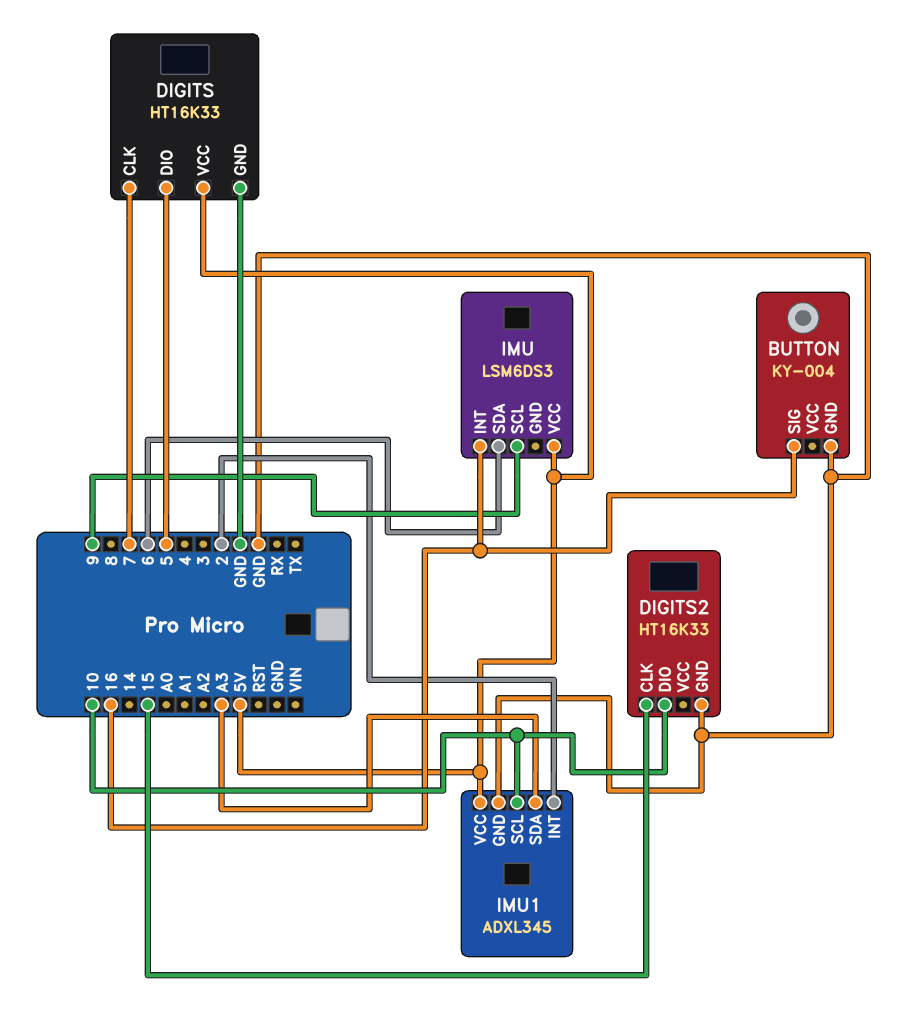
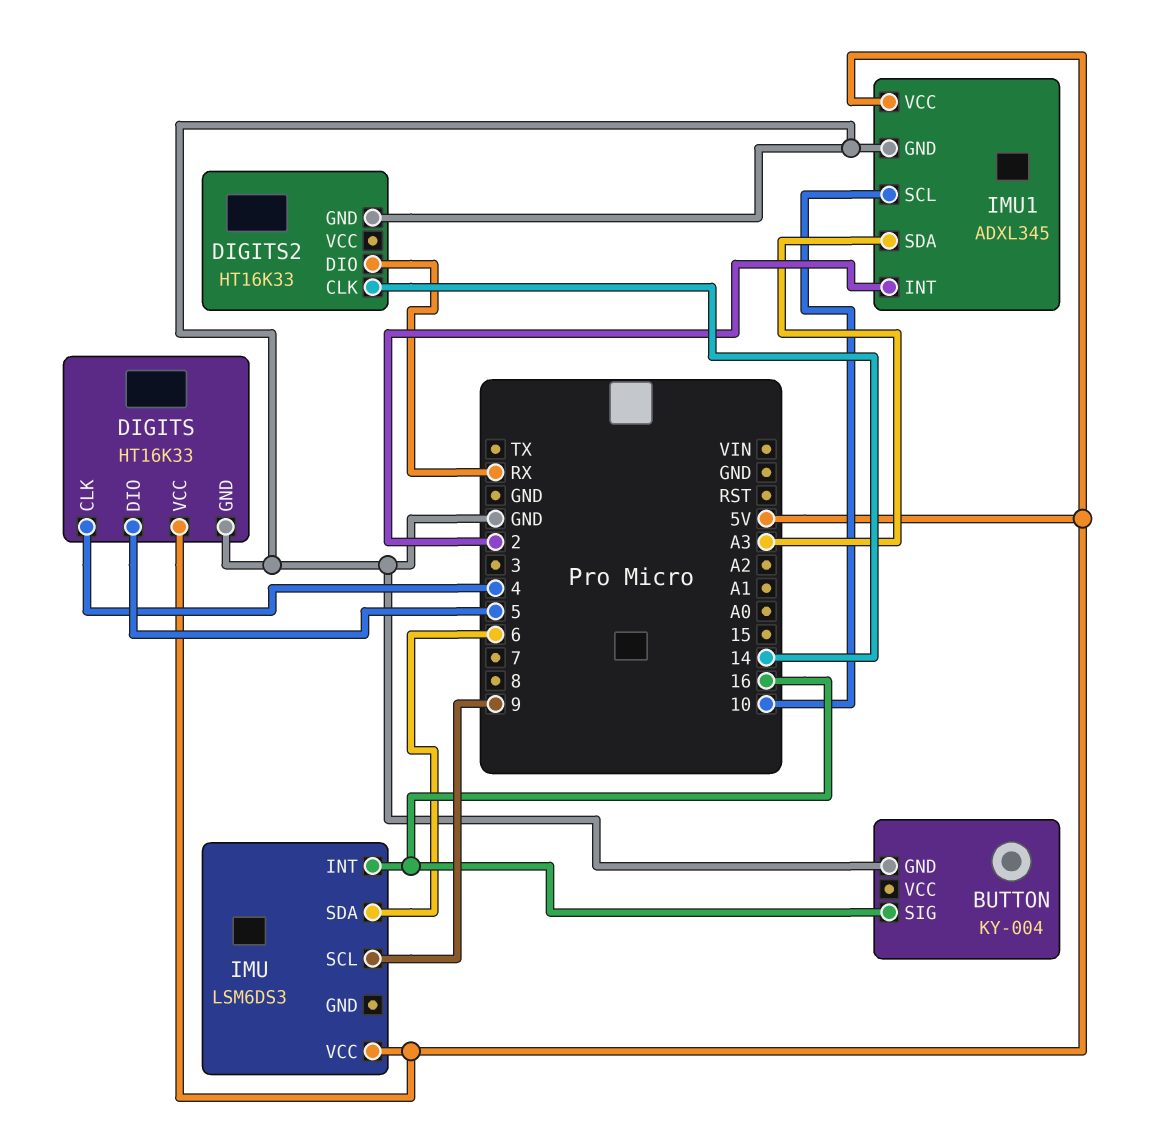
DIGITS pin CLK: 7 -> 4
DIGITS2 pin CLK: 15 -> 14
DIGITS2 pin DIO: 10 -> RX

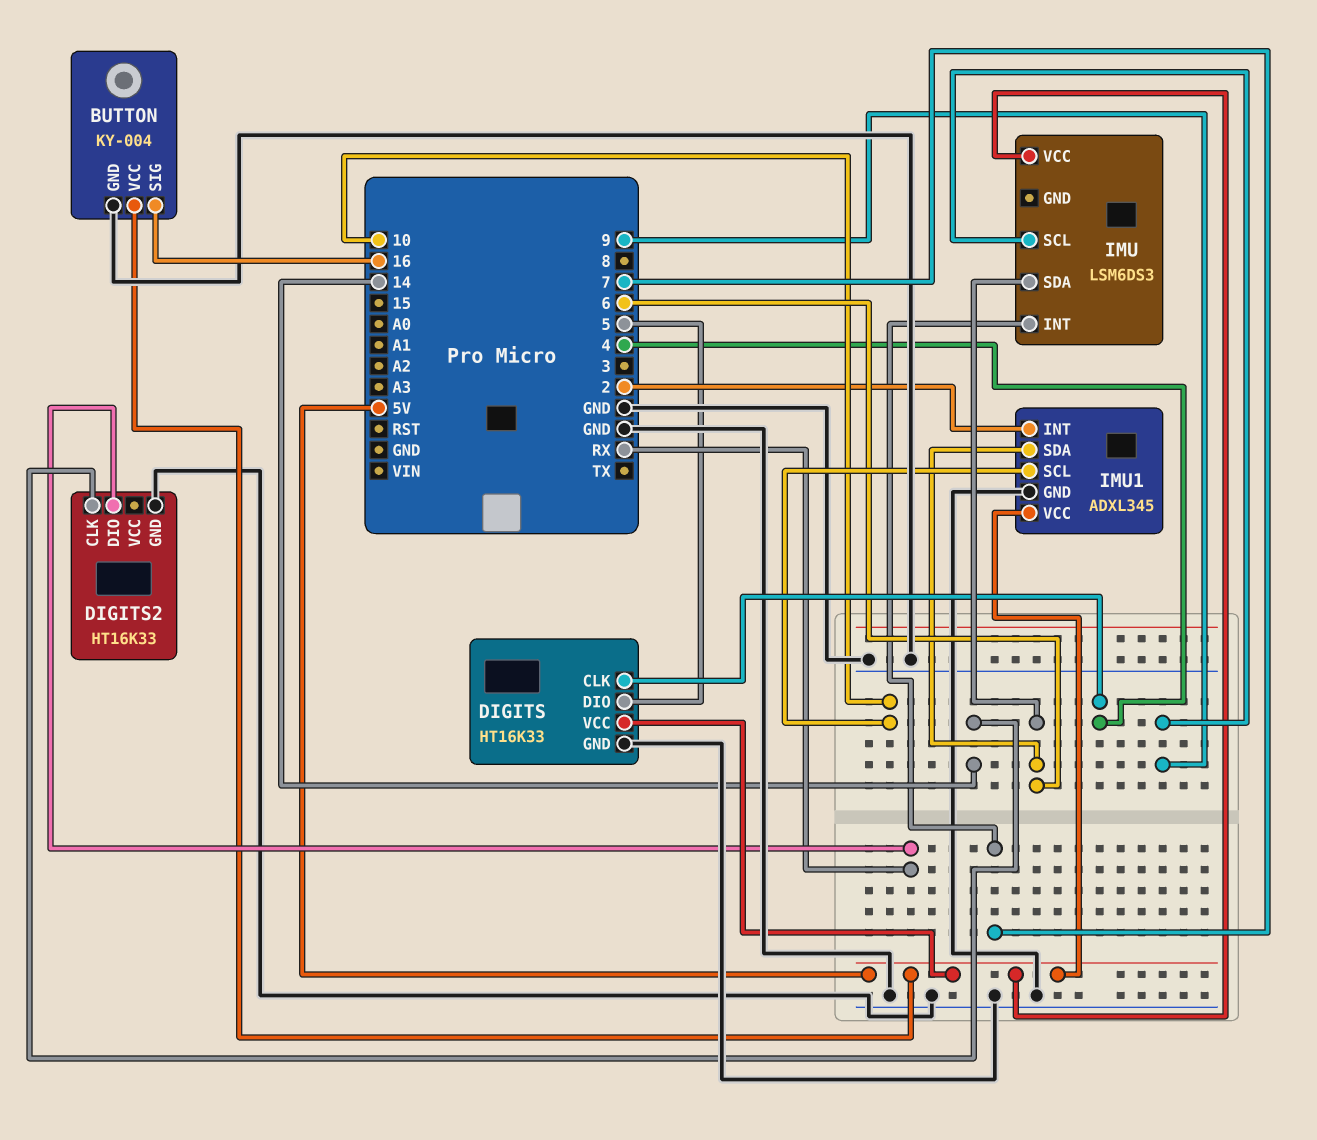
BUTTON pin VCC: none -> 5V
IMU pin INT: 16 -> 7
IMU1 pin SDA: A3 -> 6

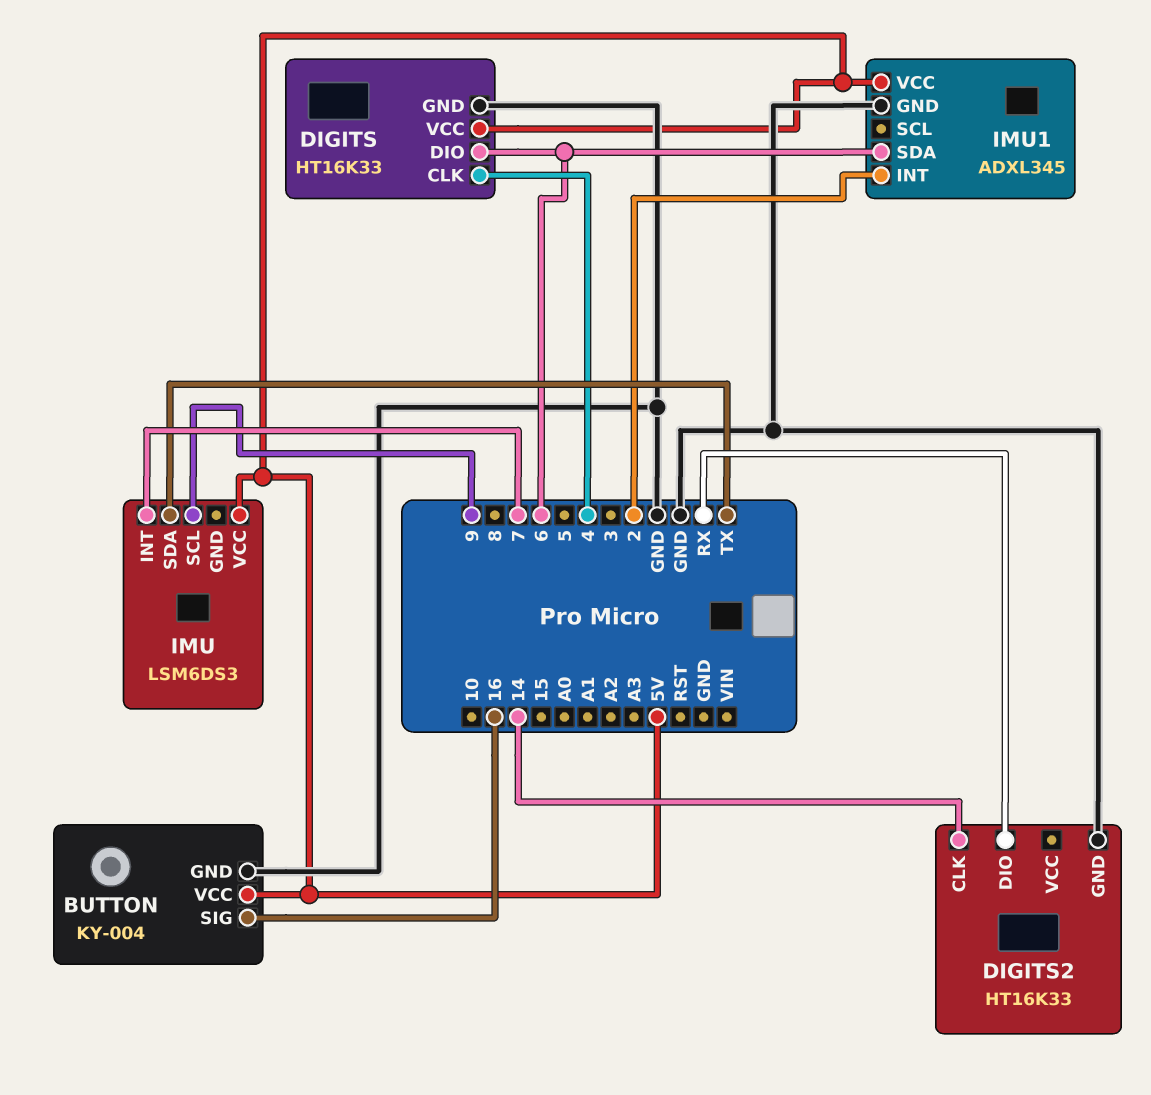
DIGITS pin DIO: 5 -> 6
IMU pin SDA: 6 -> TX
IMU1 pin SCL: 10 -> none

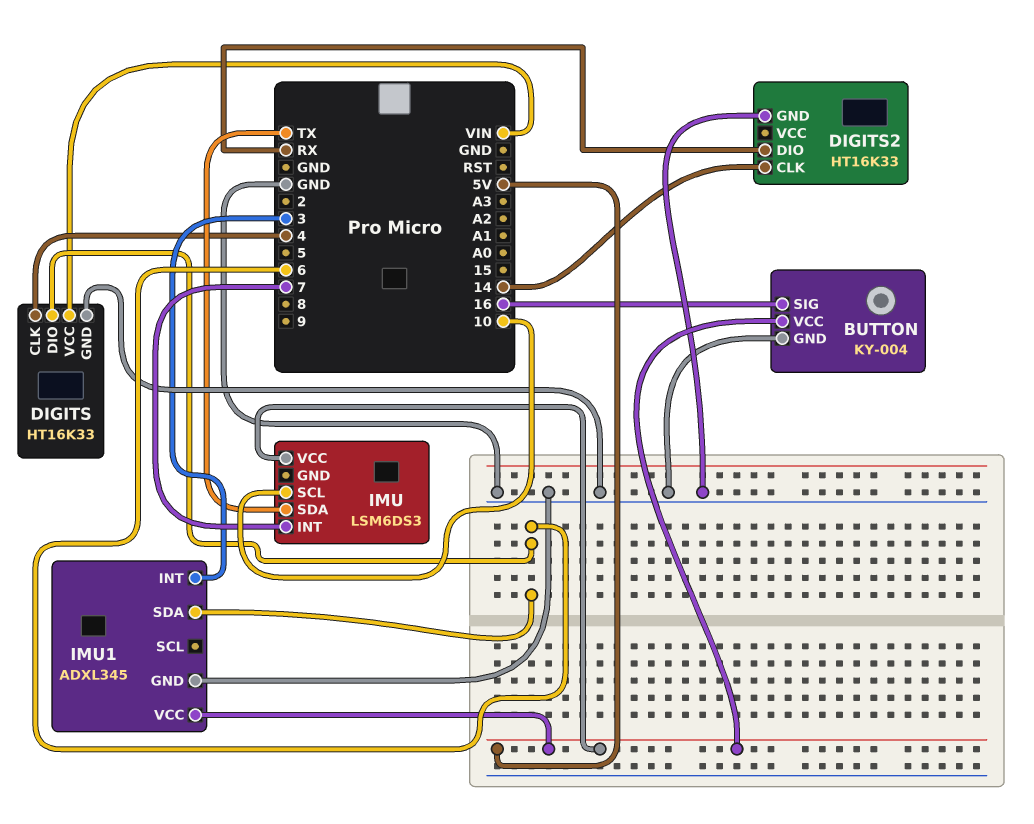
DIGITS pin VCC: 5V -> VIN
IMU pin SCL: 9 -> 10
IMU1 pin INT: 2 -> 3

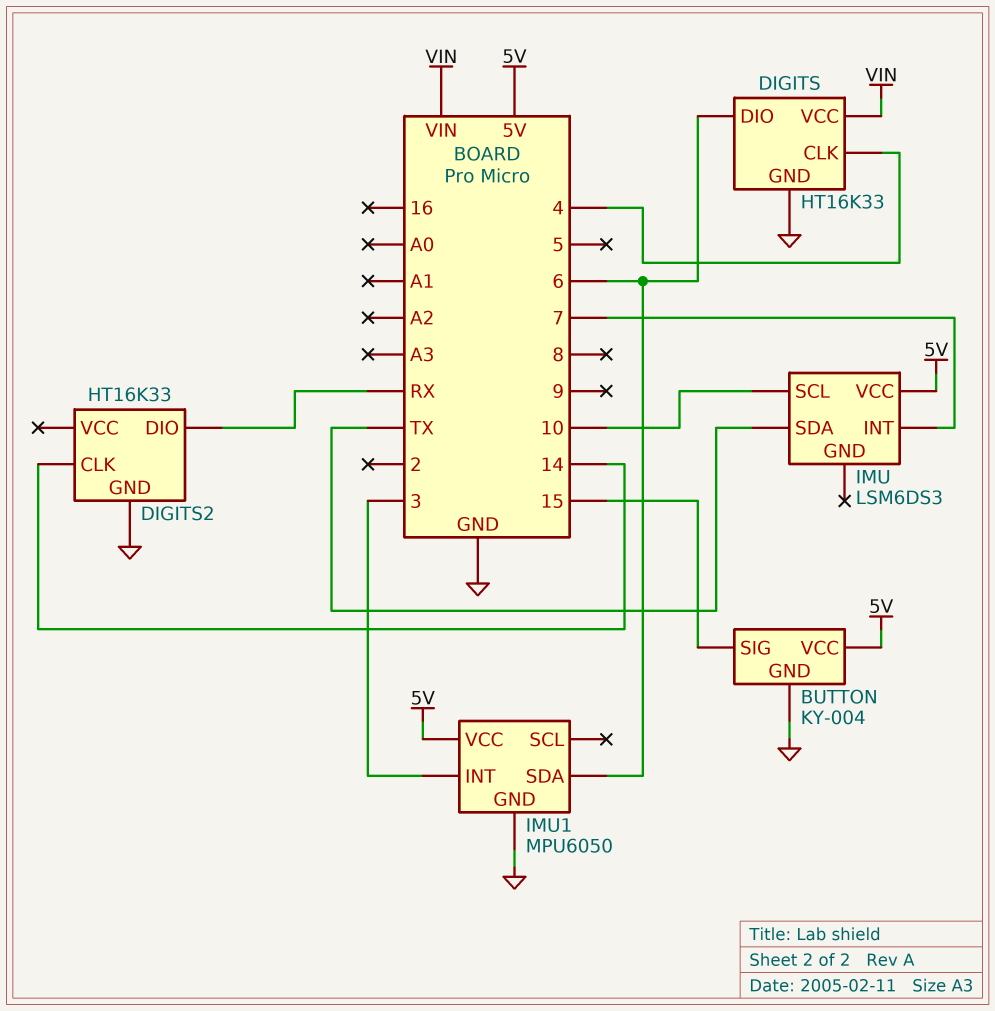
BUTTON pin SIG: 16 -> 15
IMU1: ADXL345 -> MPU6050

